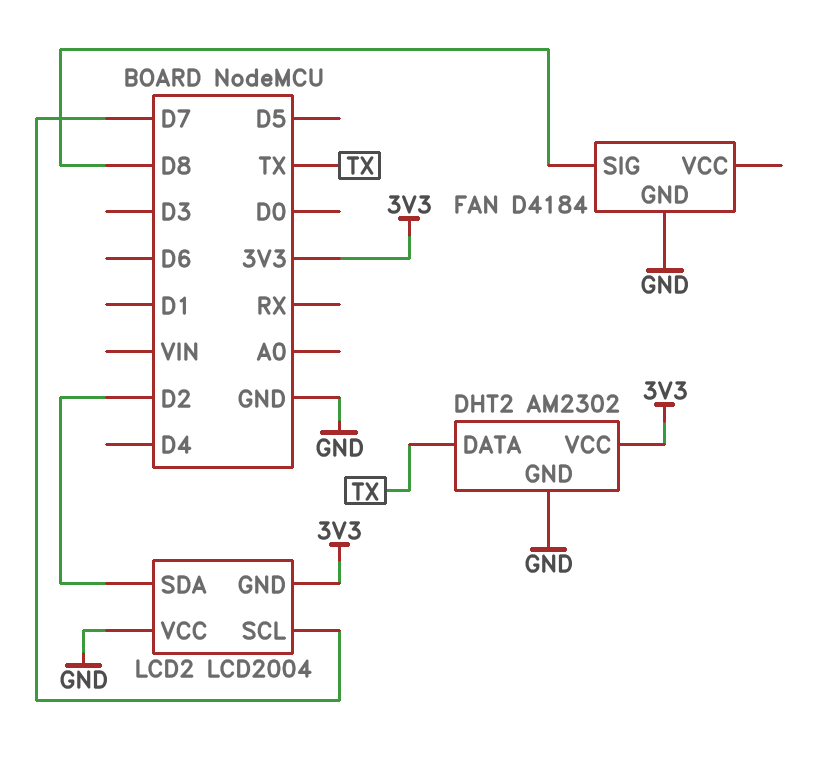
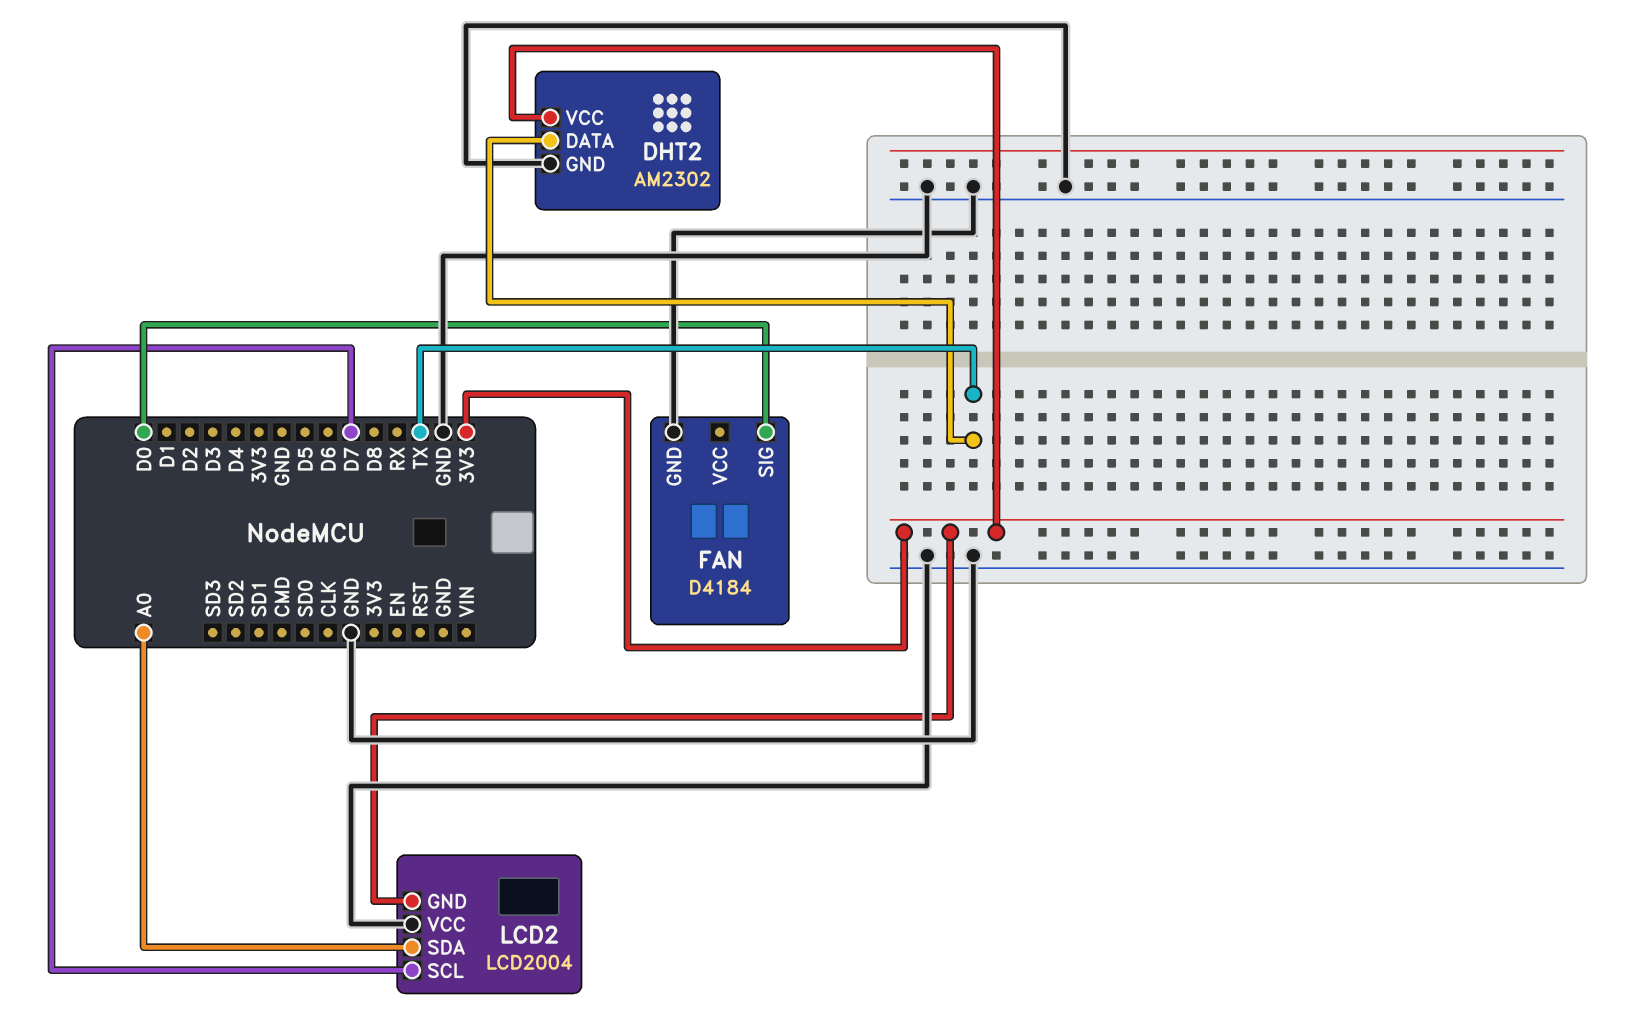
FAN pin SIG: D8 -> D0
LCD2 pin SDA: D2 -> A0

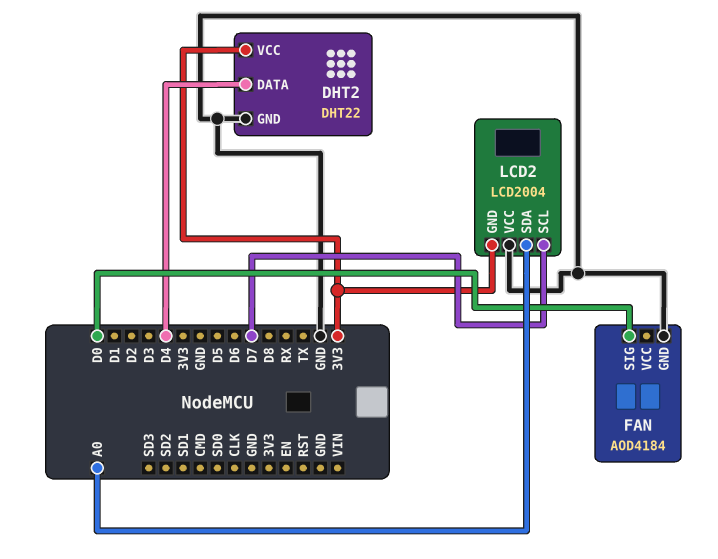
DHT2: AM2302 -> DHT22
DHT2 pin DATA: TX -> D4
FAN: D4184 -> AOD4184

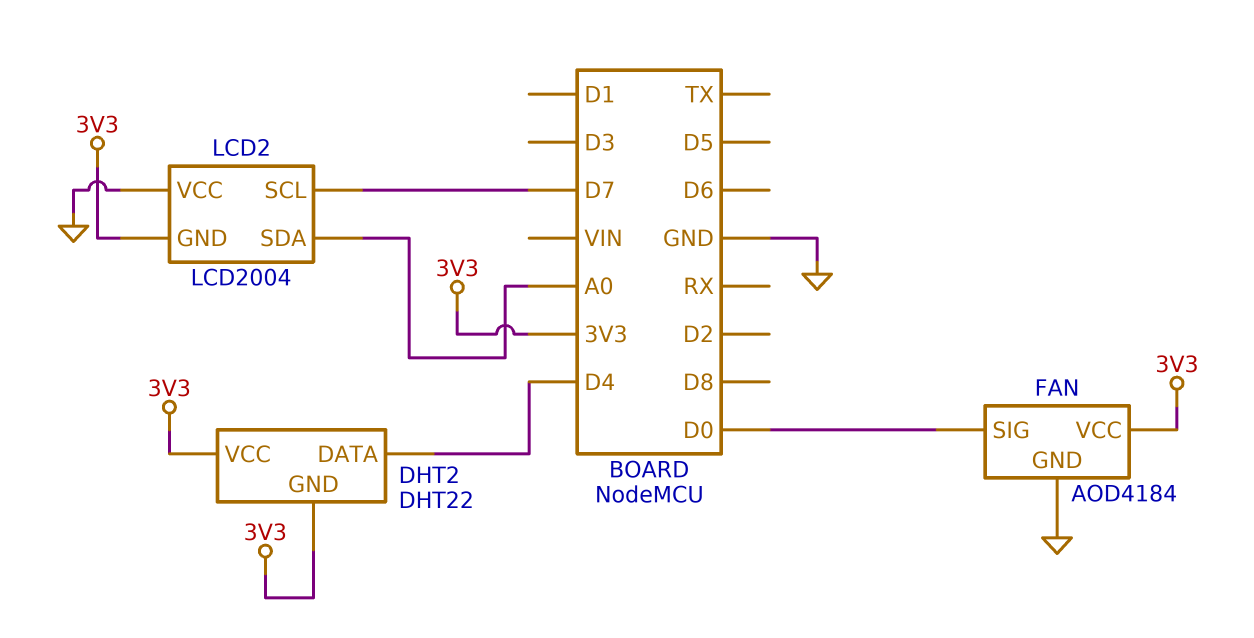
DHT2 pin GND: GND -> 3V3
FAN pin VCC: none -> 3V3

